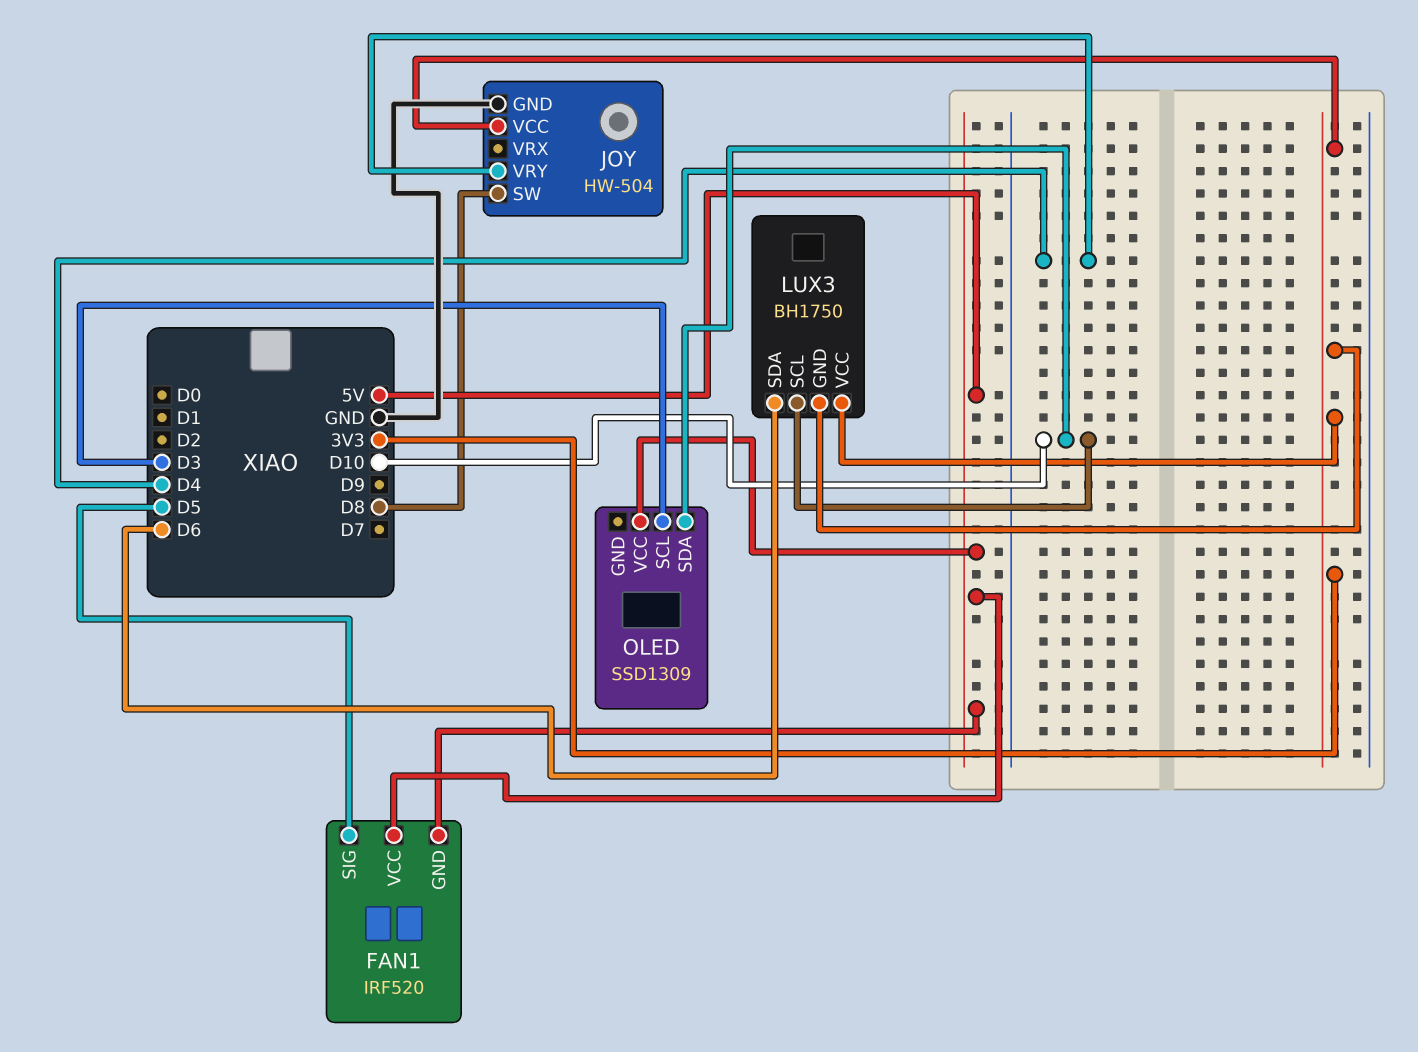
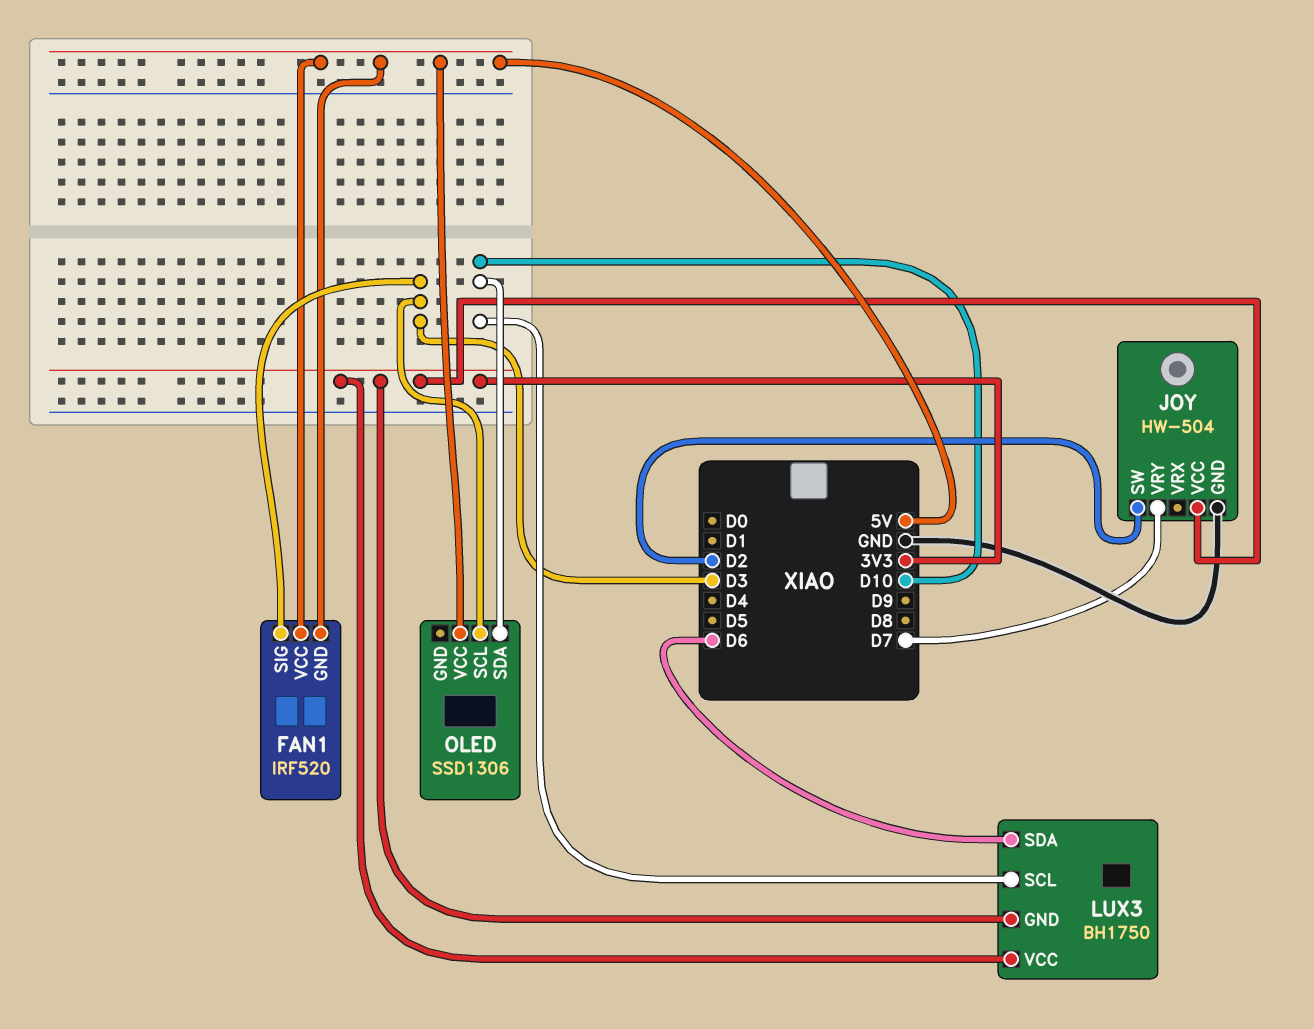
FAN1 pin SIG: D5 -> D3
JOY pin SW: D8 -> D2
JOY pin VRY: D4 -> D7
OLED: SSD1309 -> SSD1306

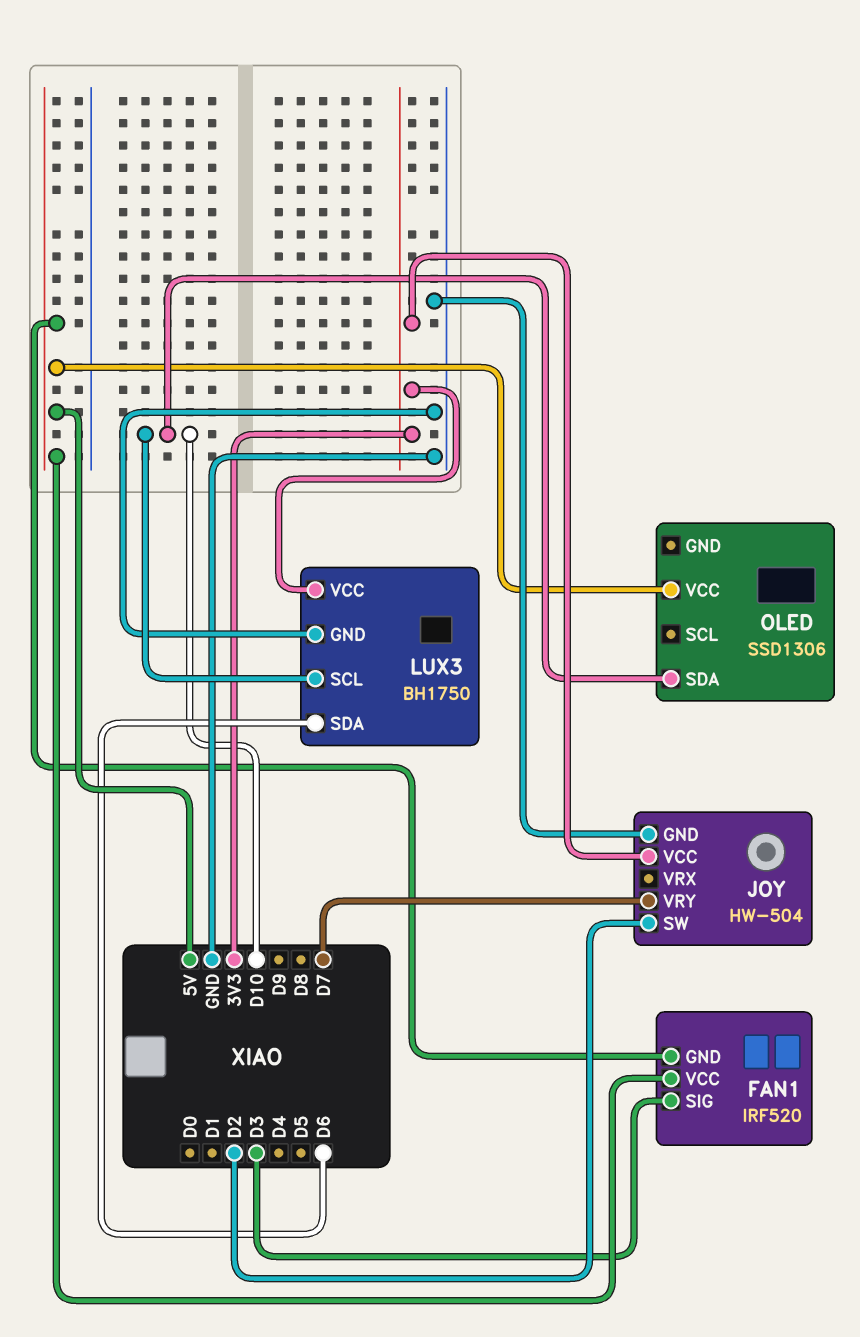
LUX3 pin GND: 3V3 -> GND
OLED pin SCL: D3 -> none

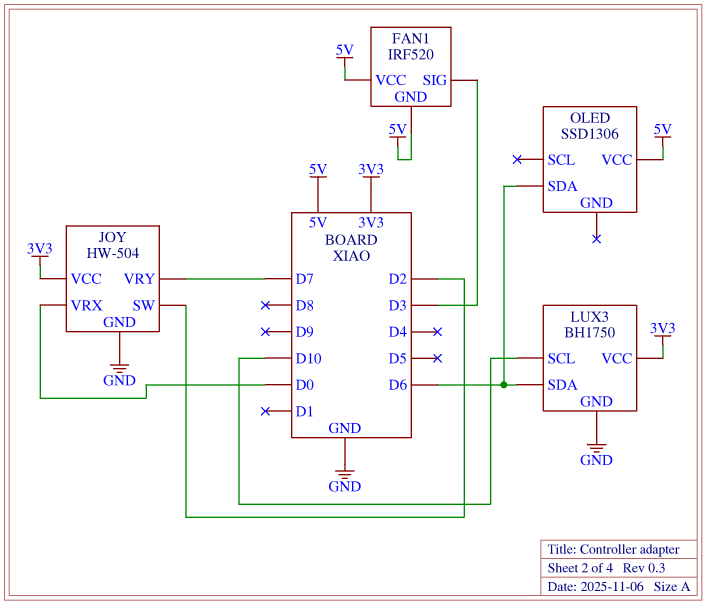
JOY pin VRX: none -> D0
OLED pin SDA: D10 -> D6

